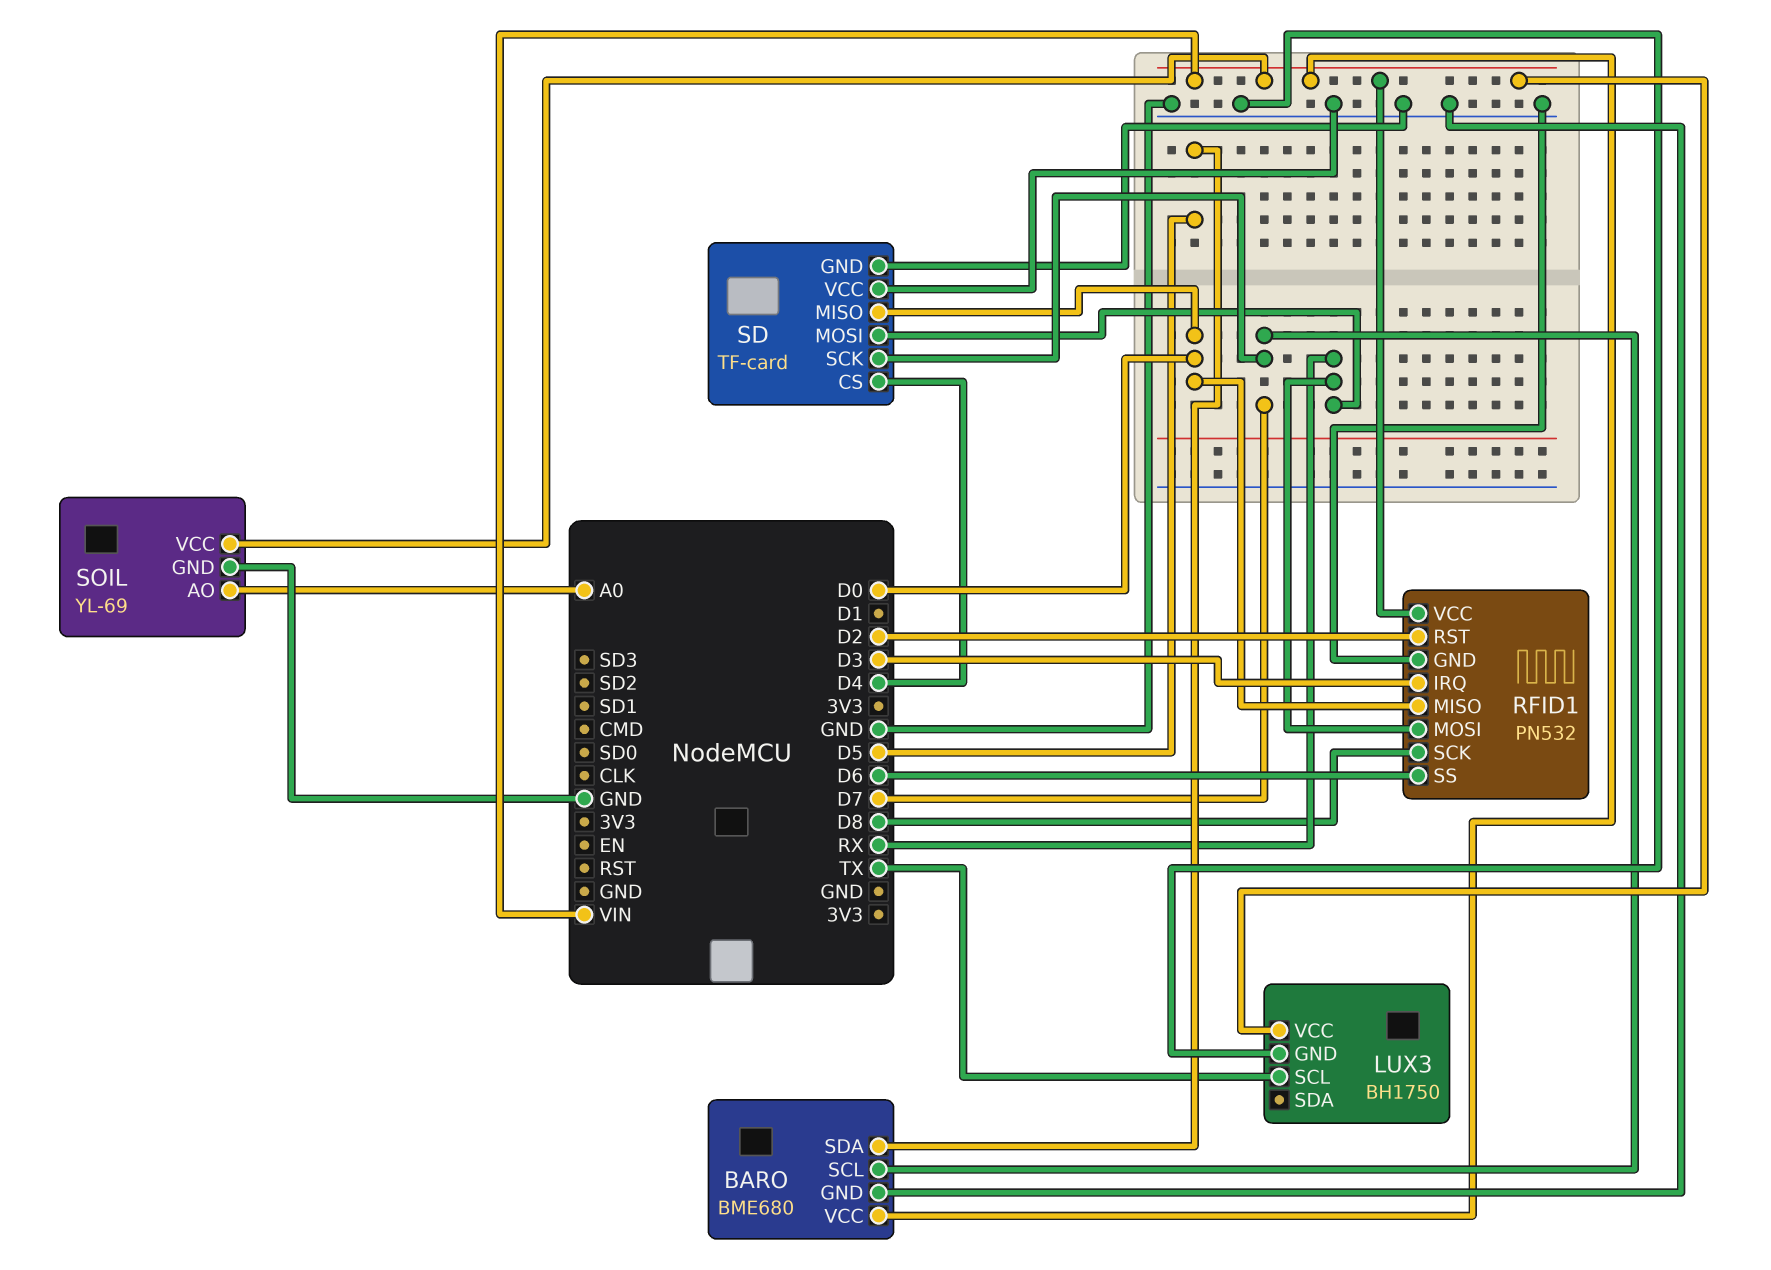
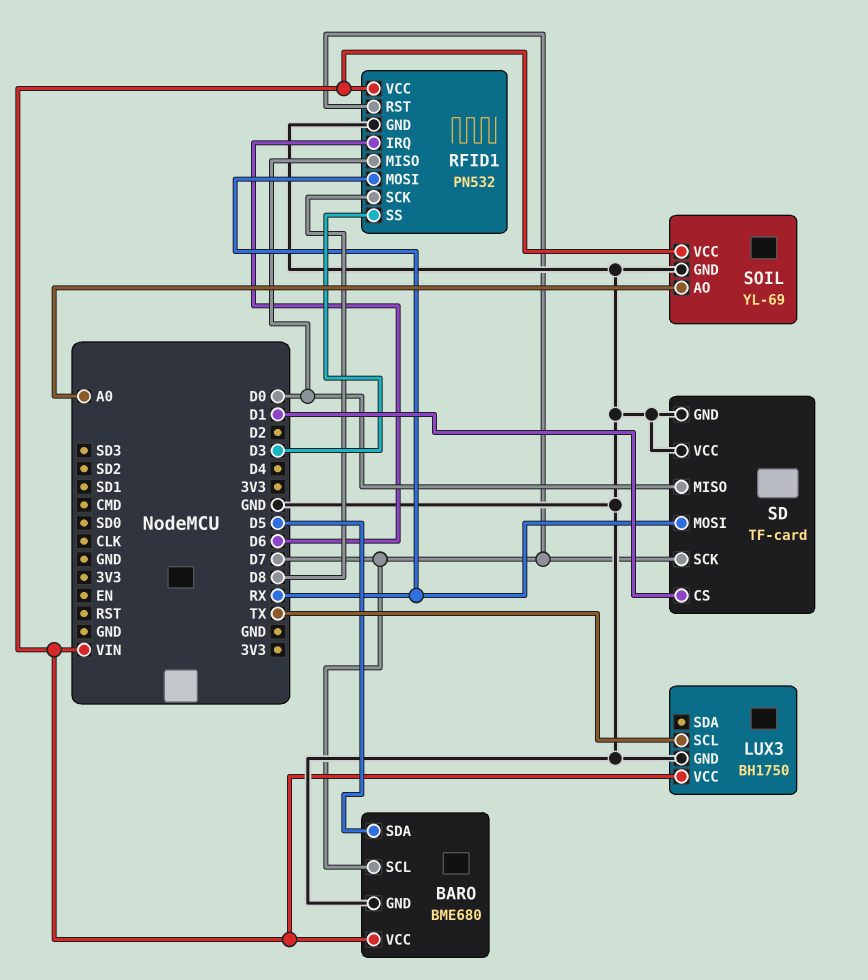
RFID1 pin IRQ: D3 -> D6
RFID1 pin RST: D2 -> D7
RFID1 pin SS: D6 -> D3
SD pin CS: D4 -> D1

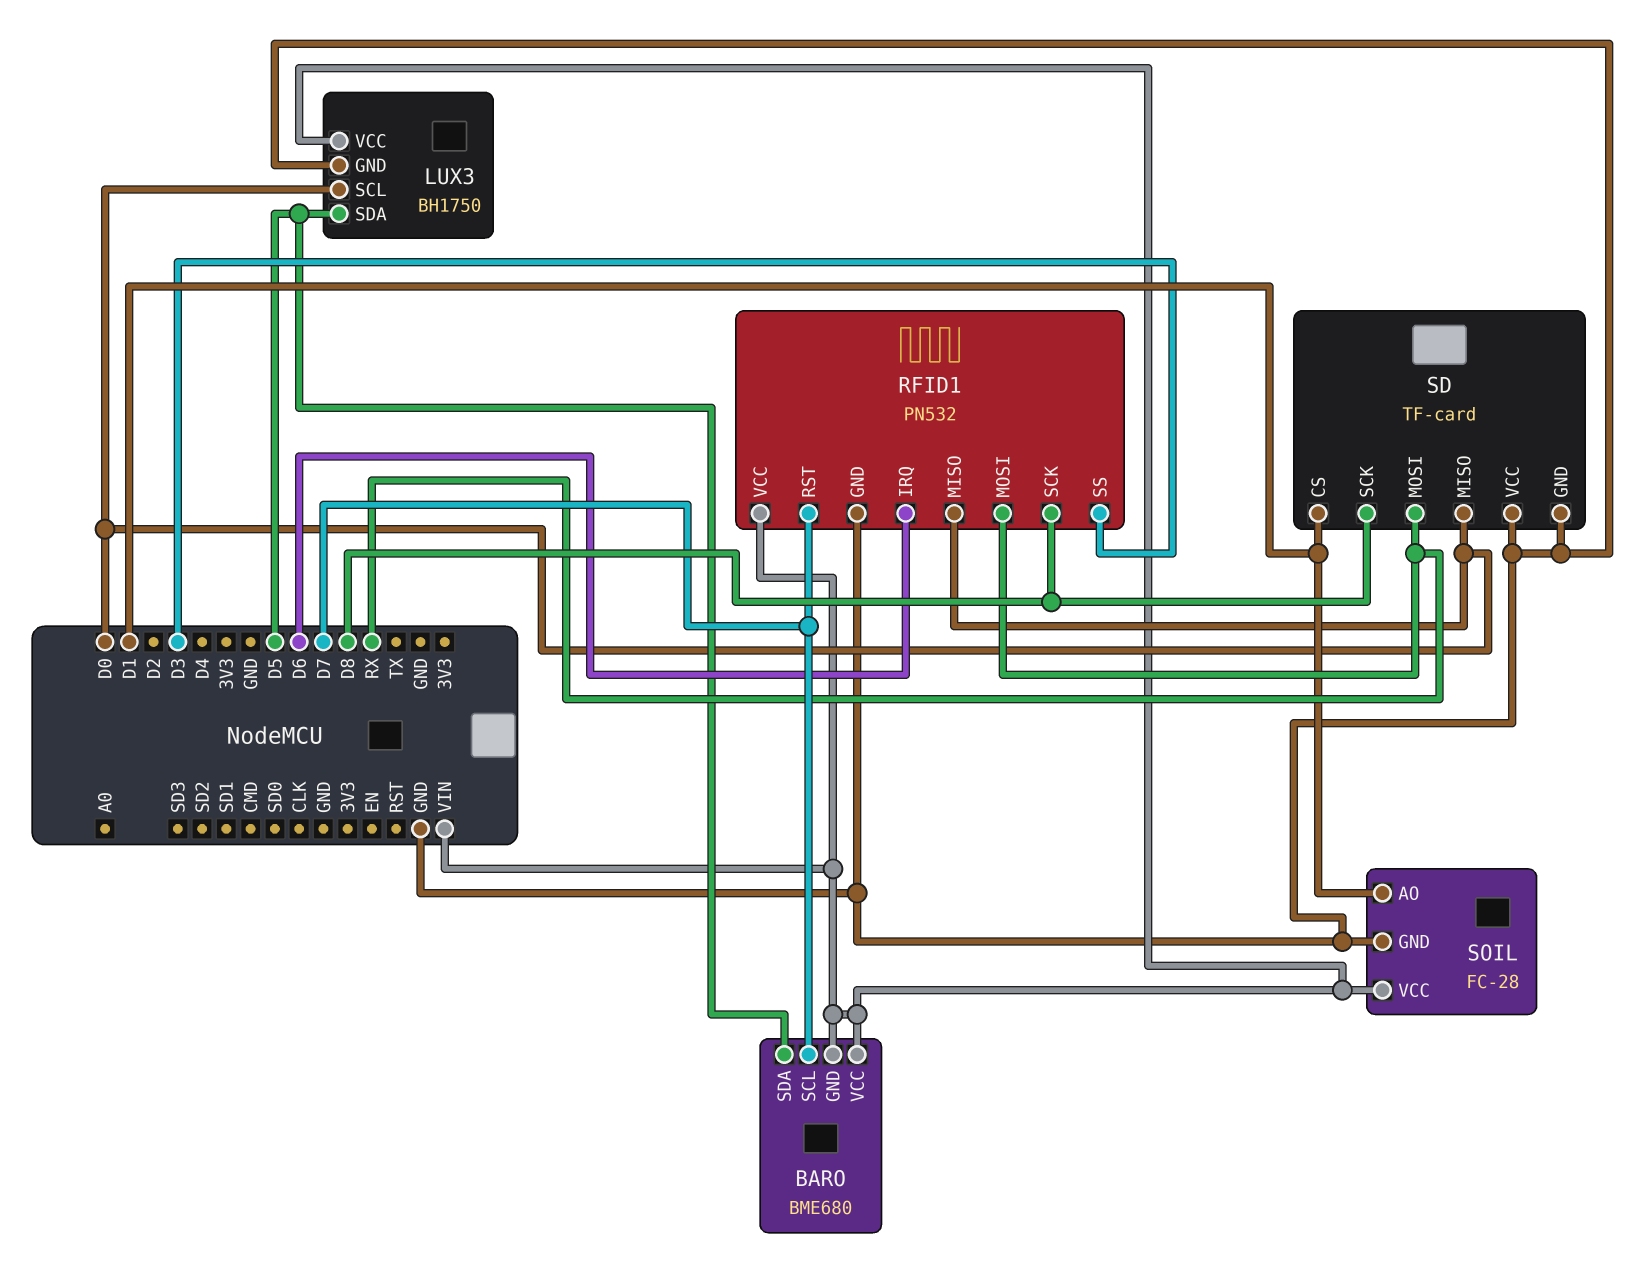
BARO pin GND: GND -> VIN
LUX3 pin SCL: TX -> D0
LUX3 pin SDA: none -> D5
SD pin SCK: D7 -> D8
SOIL: YL-69 -> FC-28
SOIL pin AO: A0 -> D1

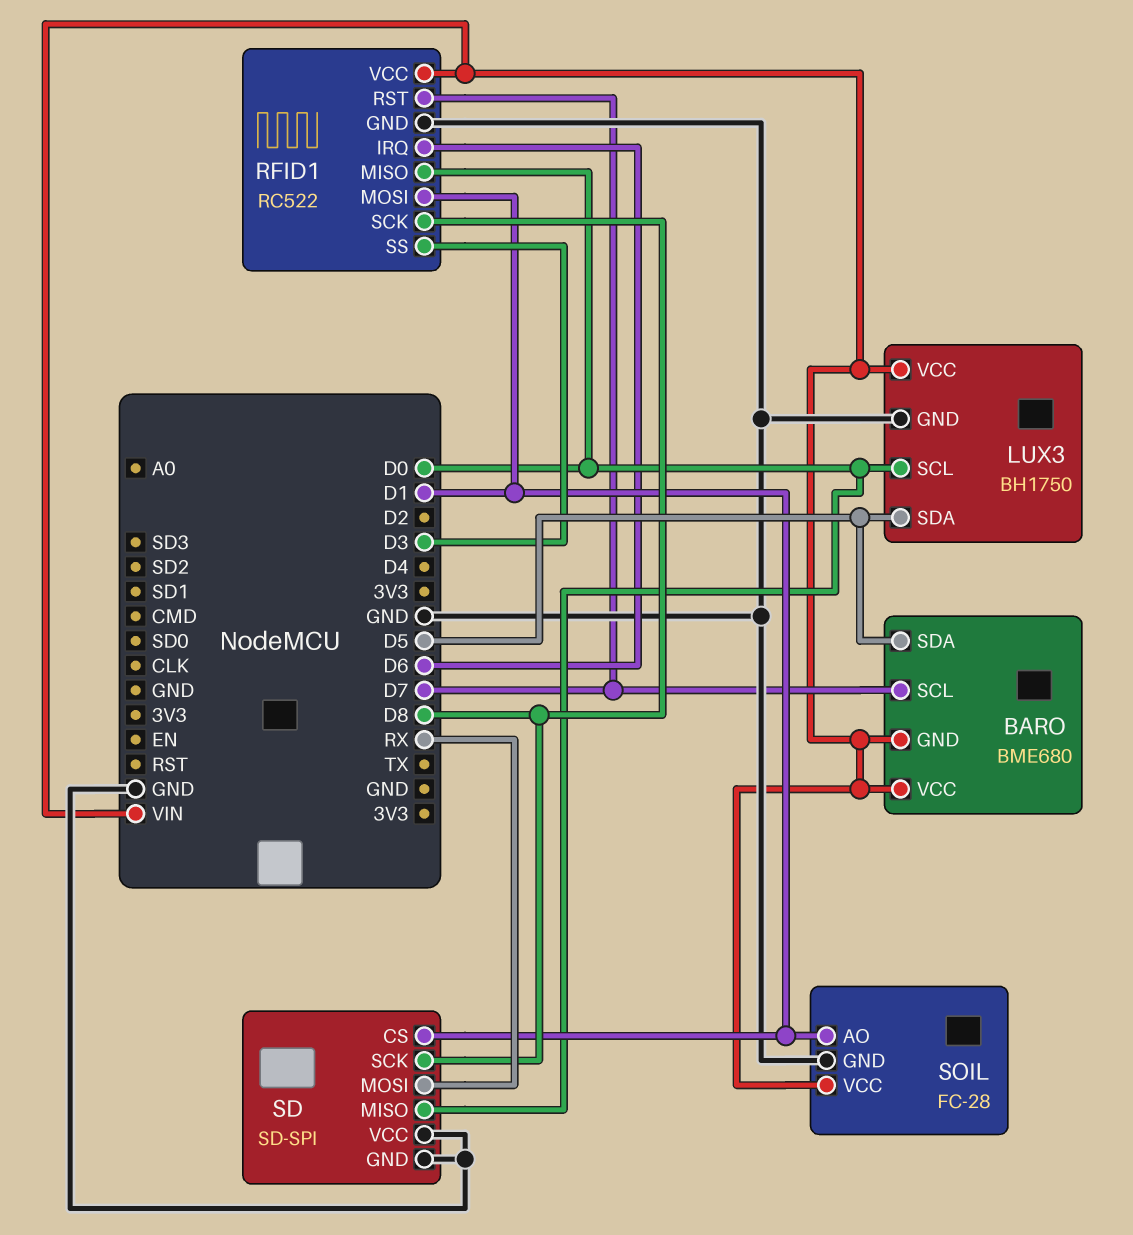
RFID1: PN532 -> RC522
RFID1 pin MOSI: RX -> D1
SD: TF-card -> SD-SPI

